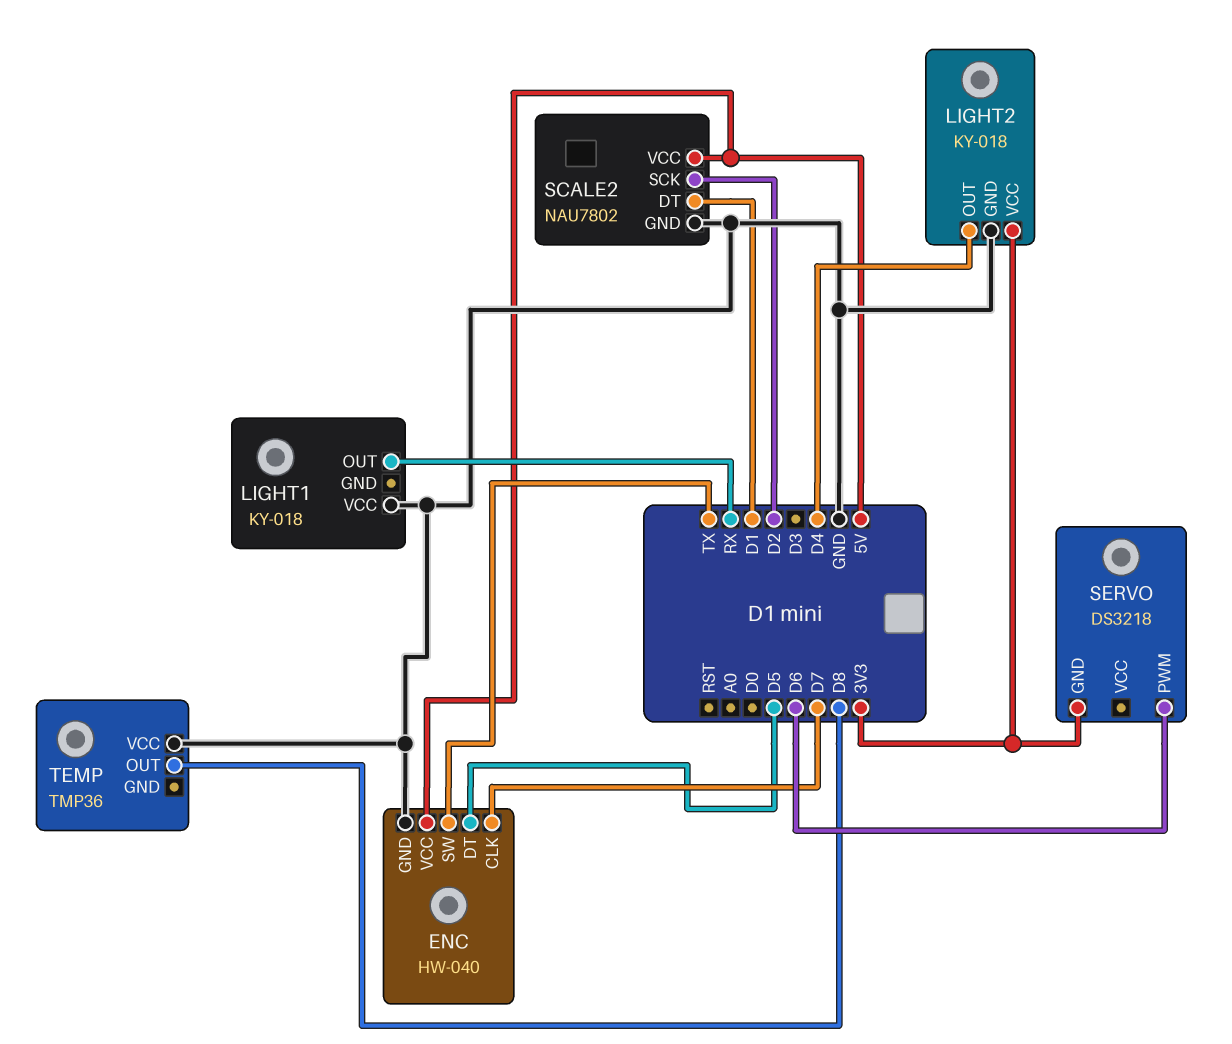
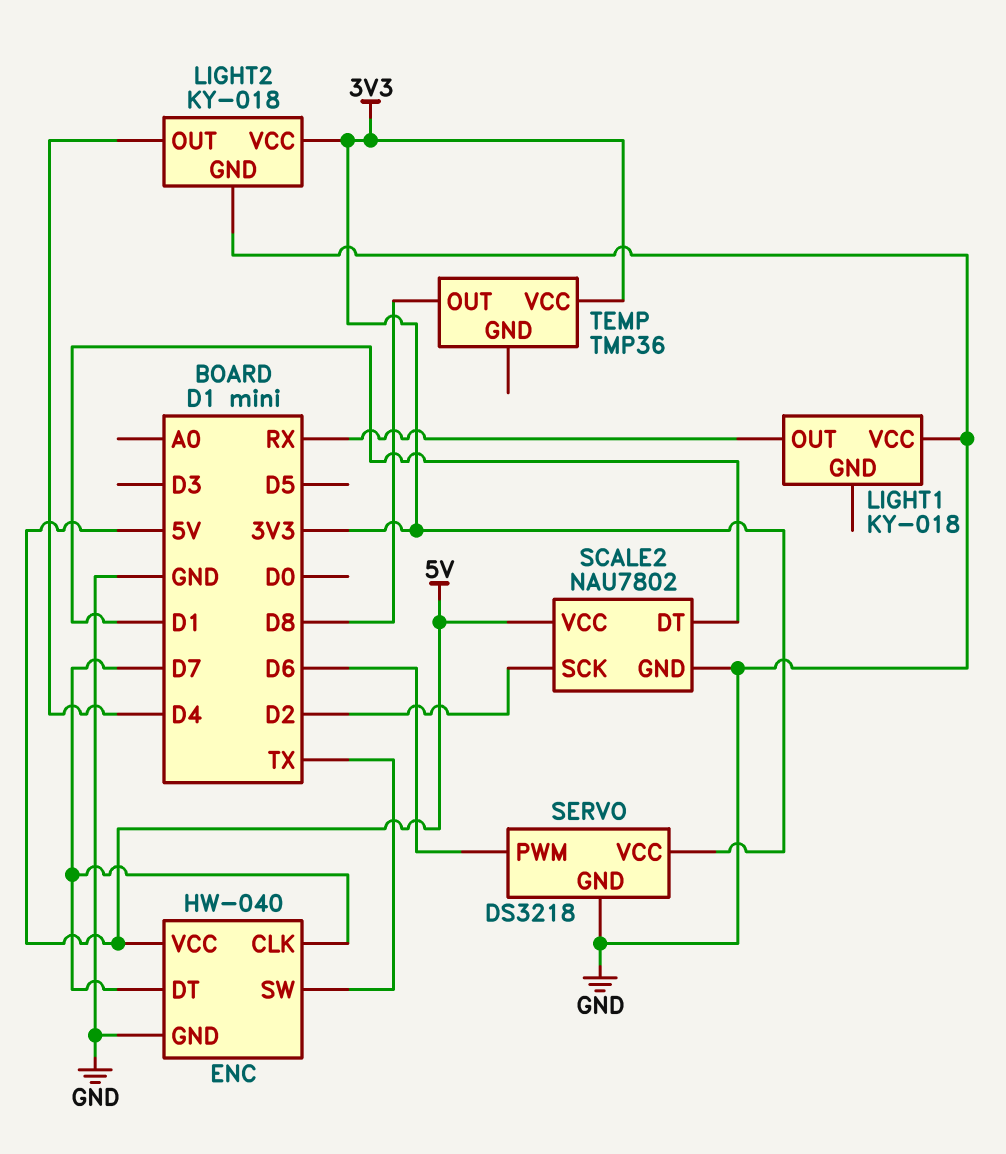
ENC pin DT: D5 -> D7
SERVO pin GND: 3V3 -> GND
SERVO pin VCC: none -> 3V3
TEMP pin VCC: GND -> 3V3

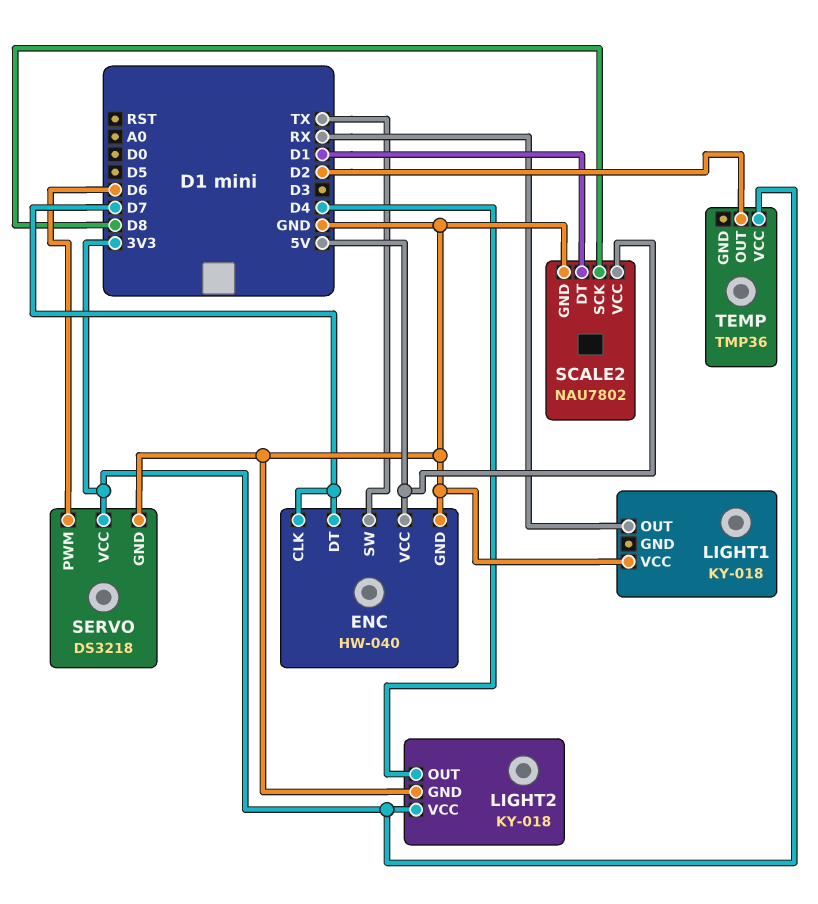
SCALE2 pin SCK: D2 -> D8
TEMP pin OUT: D8 -> D2

